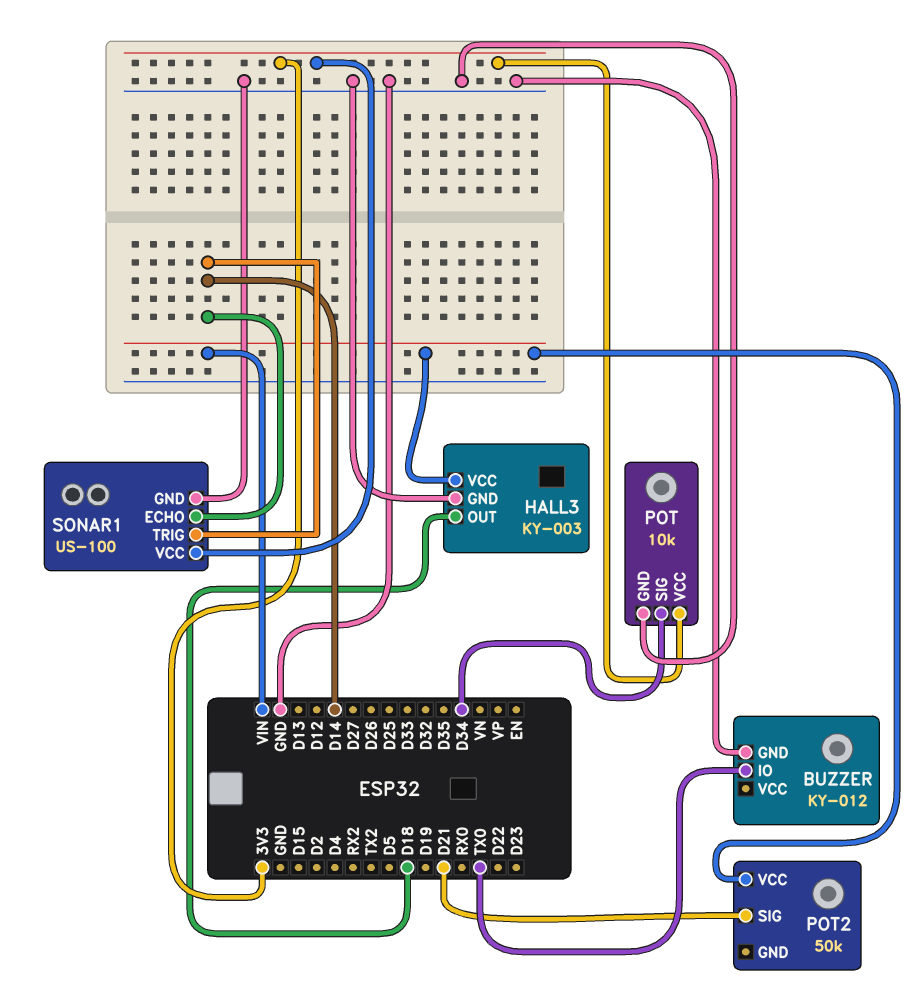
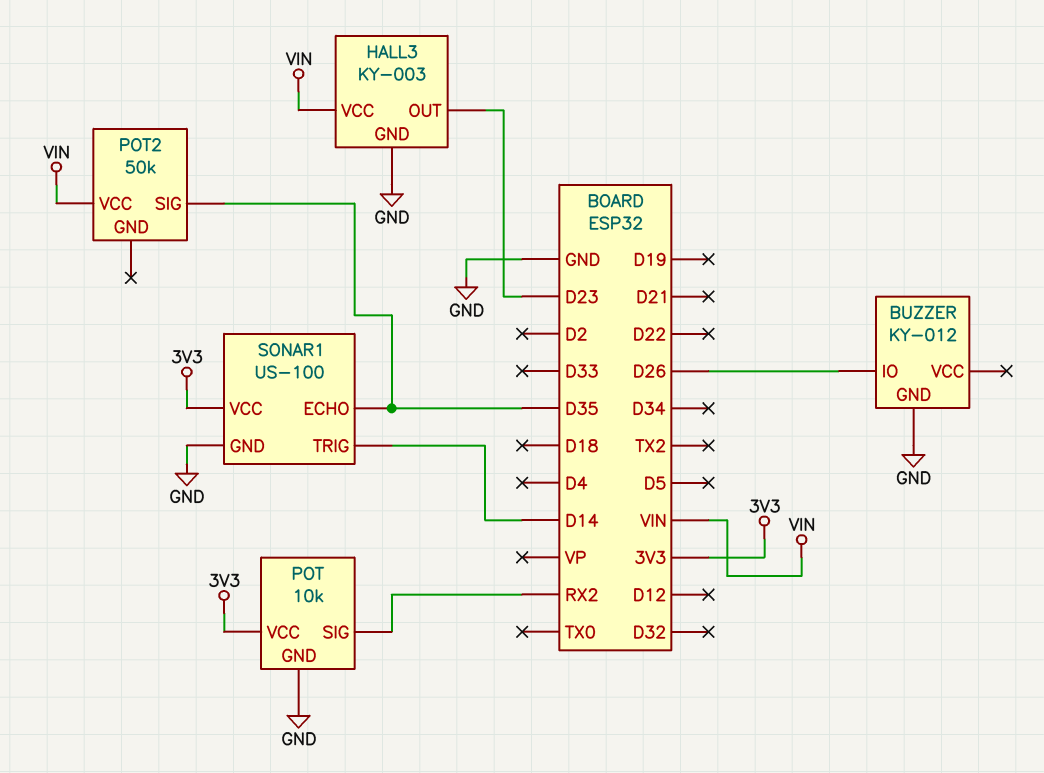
BUZZER pin IO: TX0 -> D26
HALL3 pin OUT: D18 -> D23
POT pin SIG: D34 -> RX2
POT2 pin SIG: D21 -> D35
SONAR1 pin ECHO: D14 -> D35

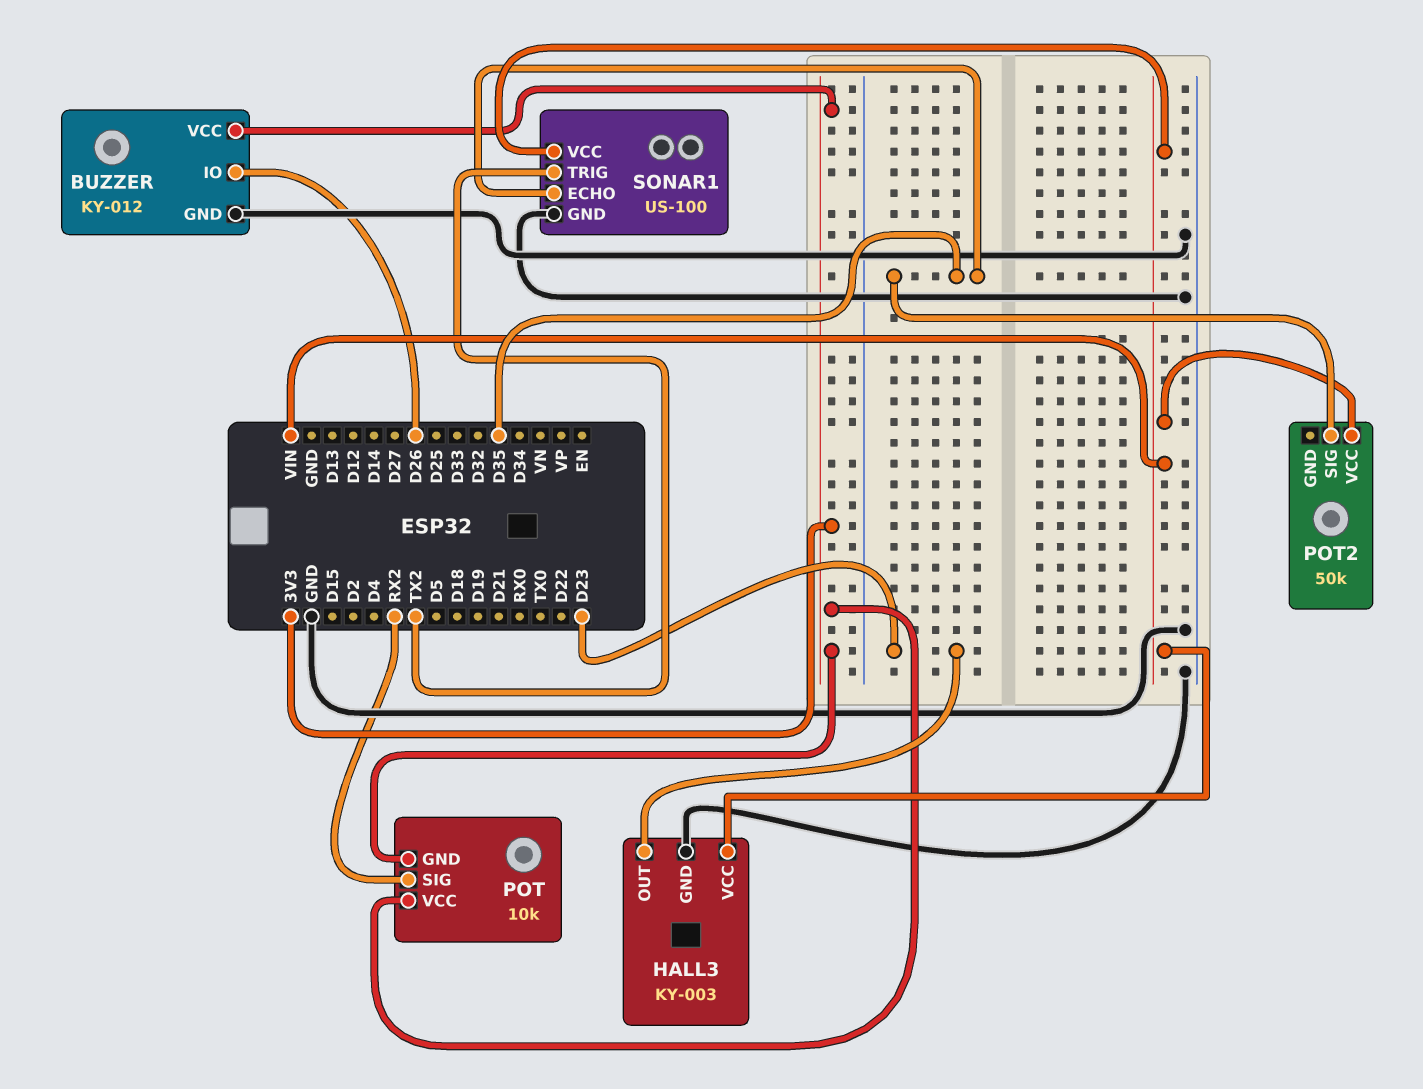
BUZZER pin VCC: none -> 3V3
POT pin GND: GND -> 3V3
SONAR1 pin TRIG: D14 -> TX2
SONAR1 pin VCC: 3V3 -> VIN

